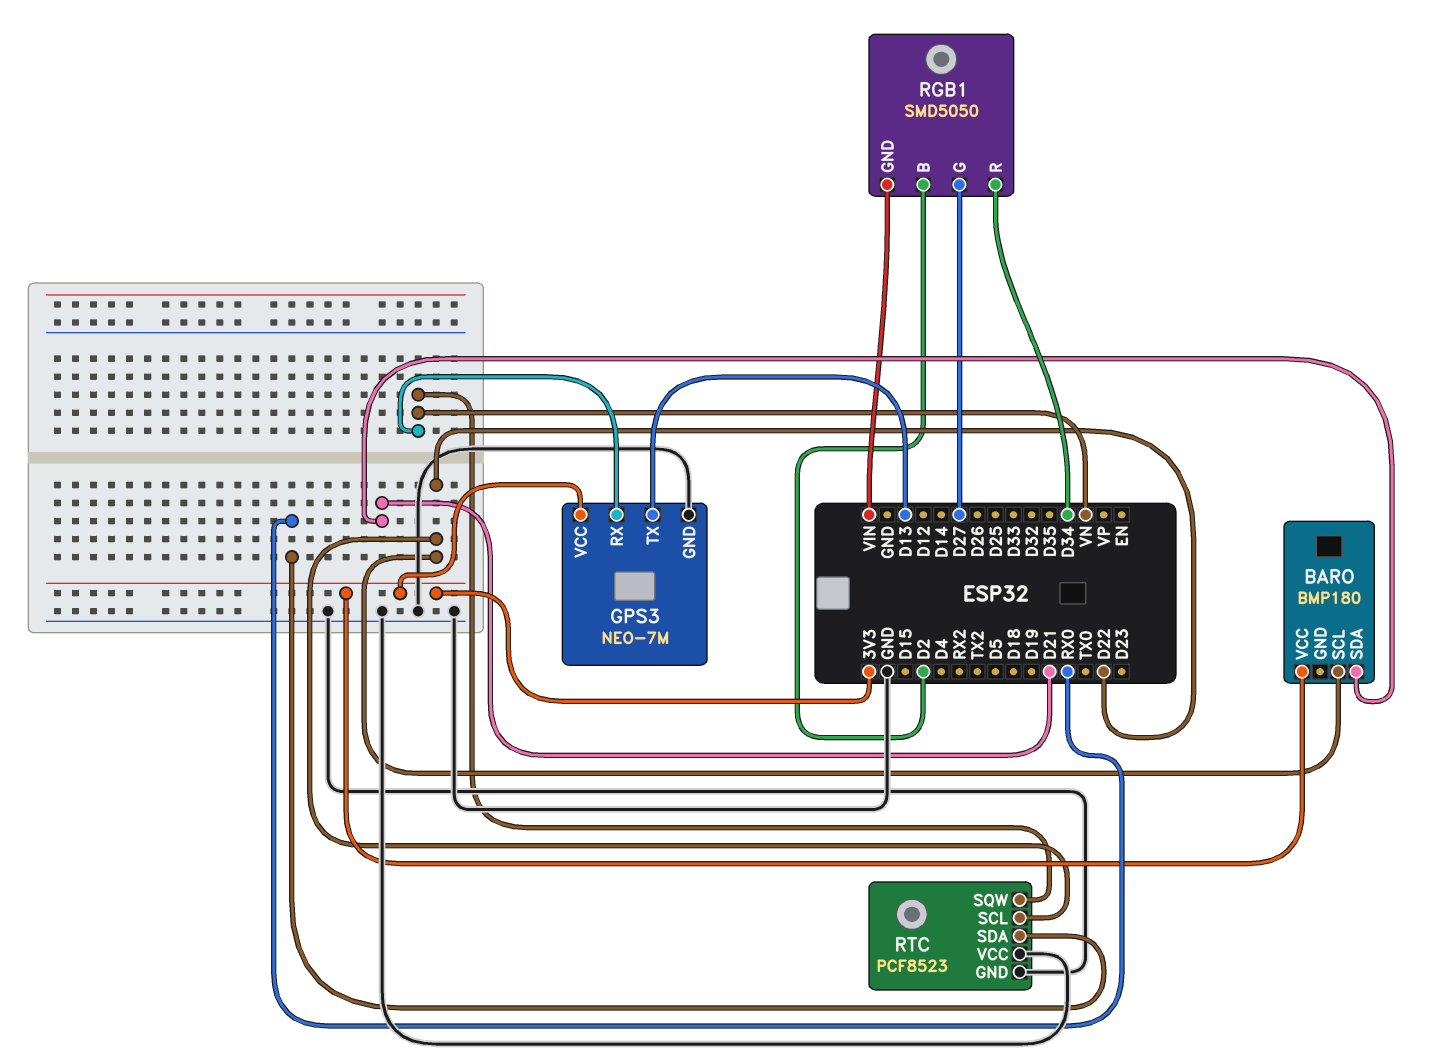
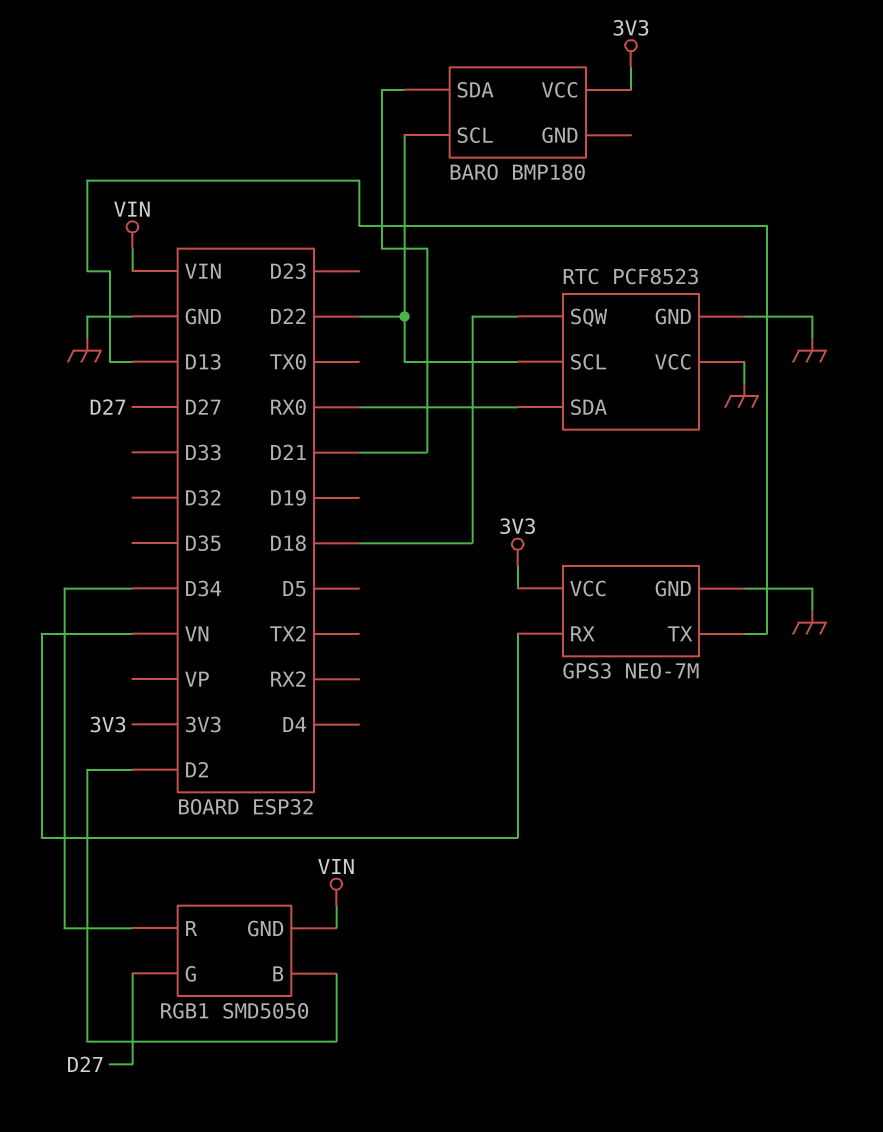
RTC pin SQW: VN -> D18

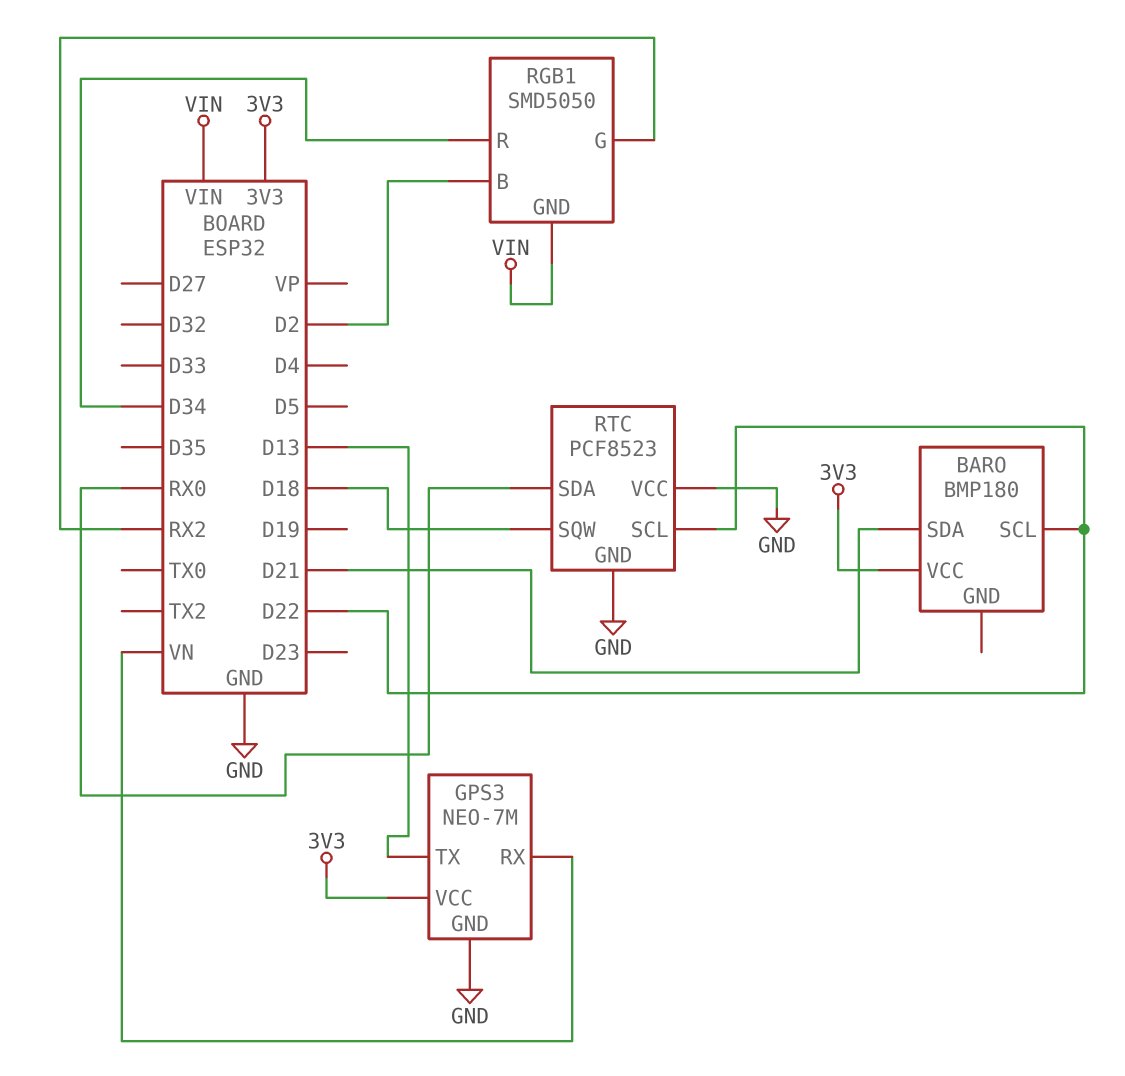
RGB1 pin G: D27 -> RX2

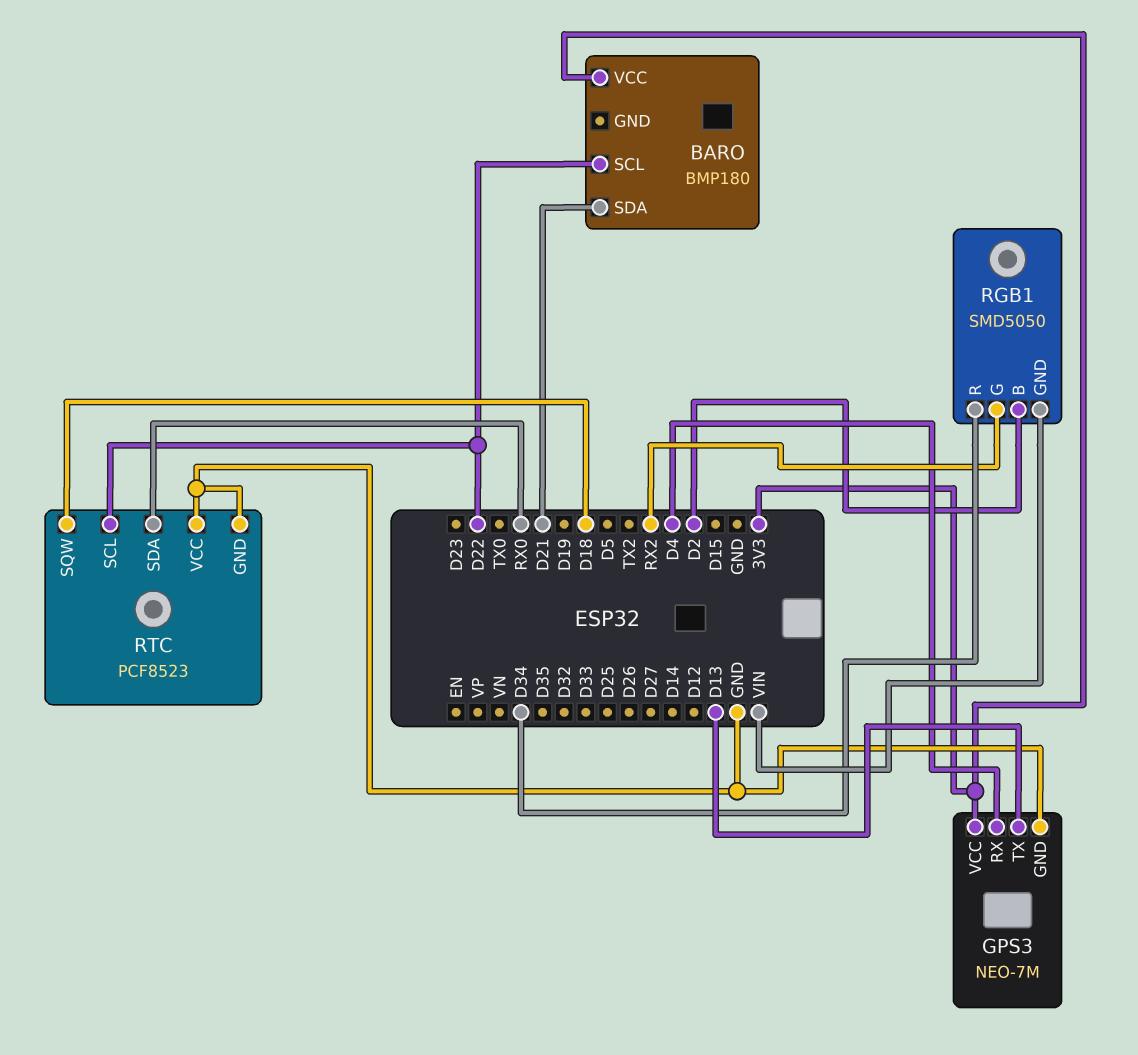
GPS3 pin RX: VN -> D4

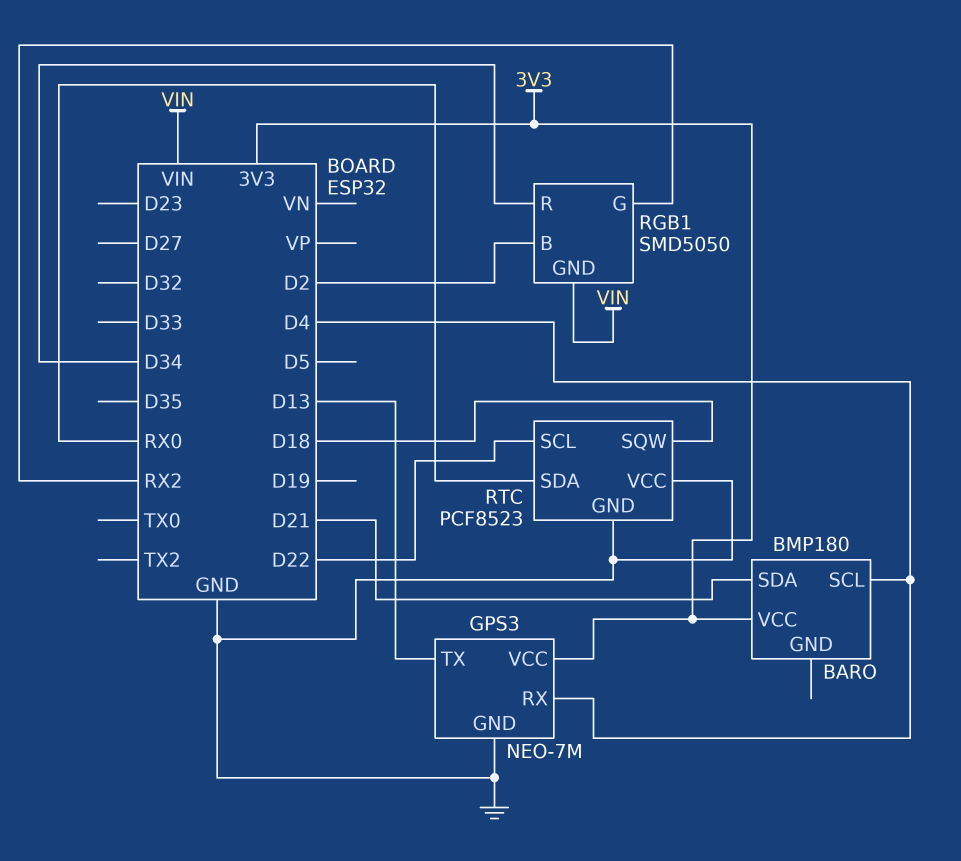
BARO pin SCL: D22 -> D4

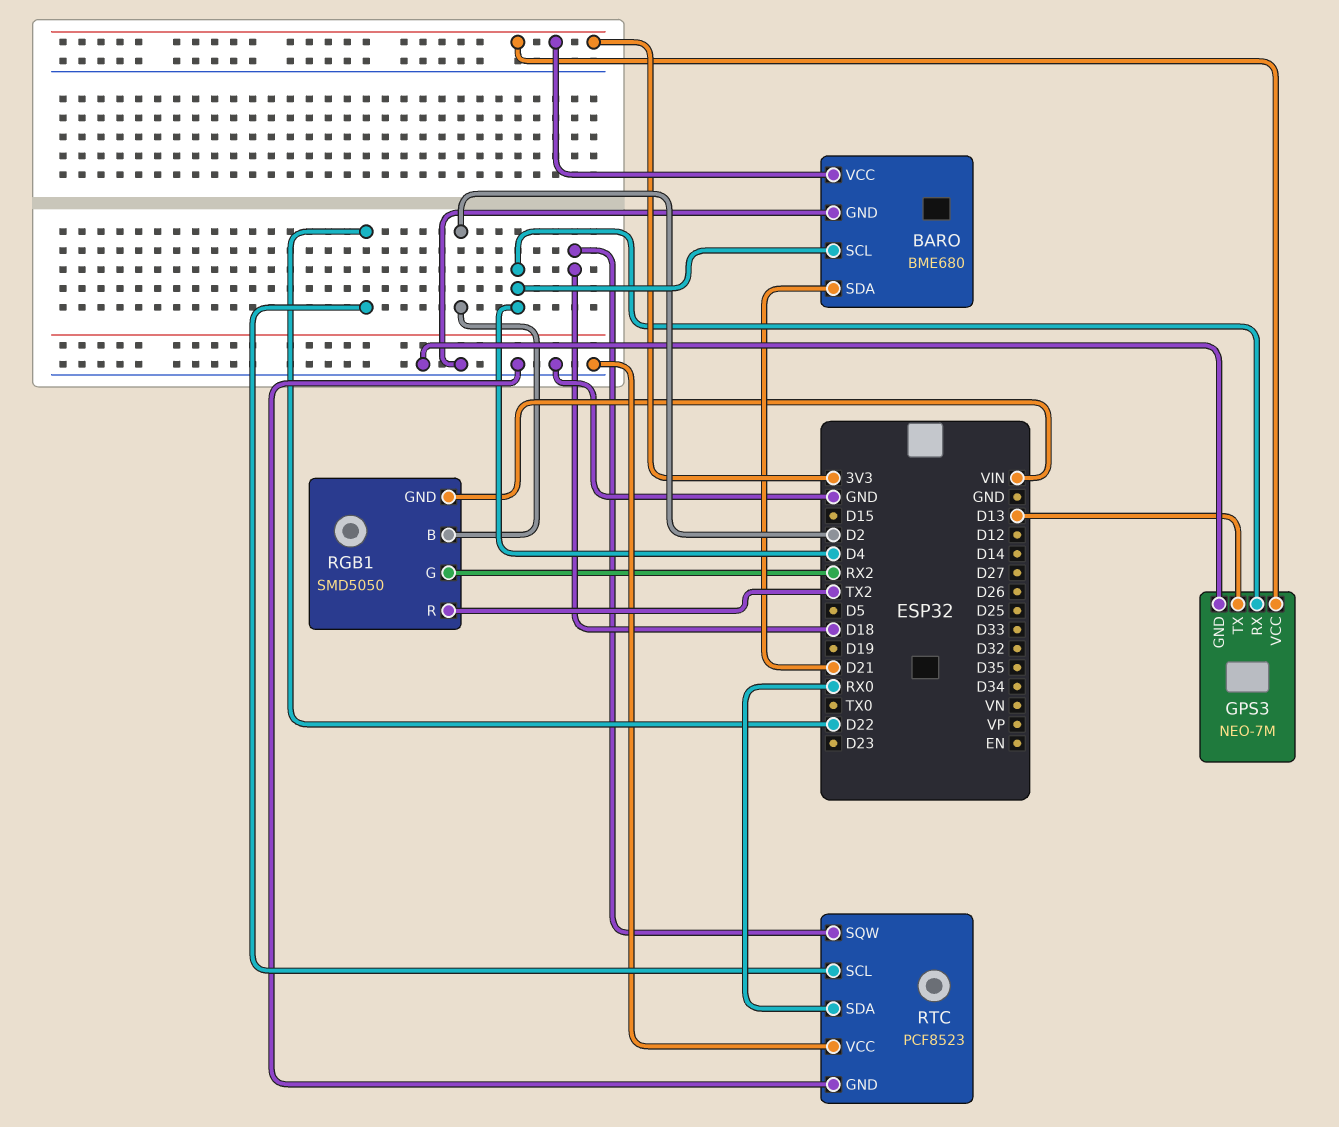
BARO: BMP180 -> BME680
BARO pin GND: none -> GND
RGB1 pin R: D34 -> TX2

